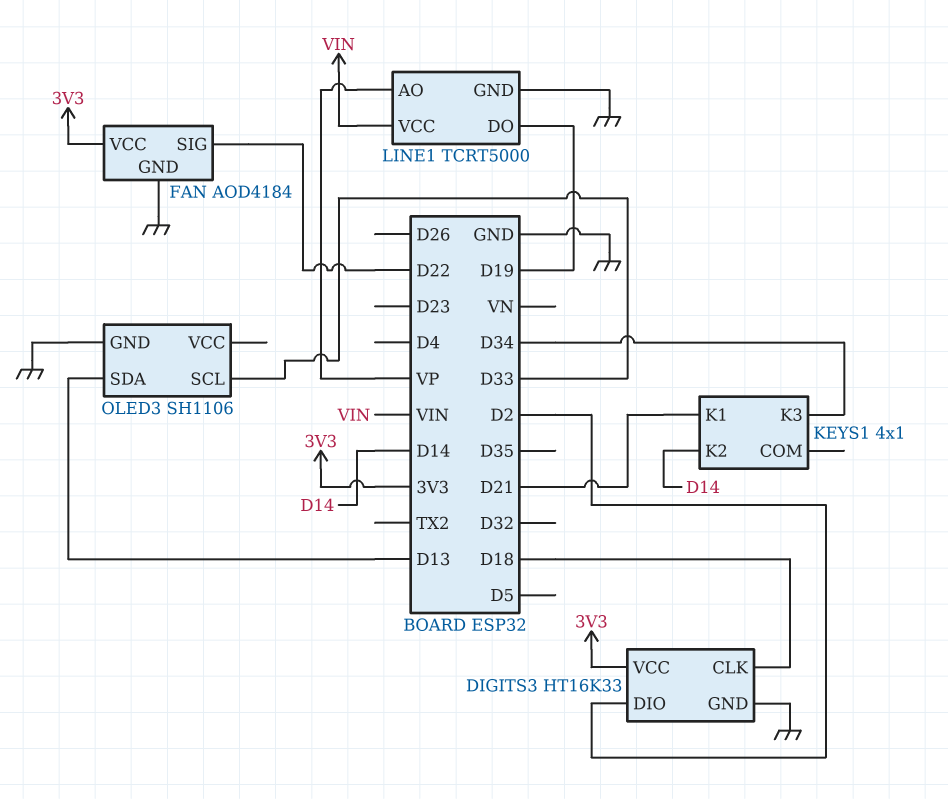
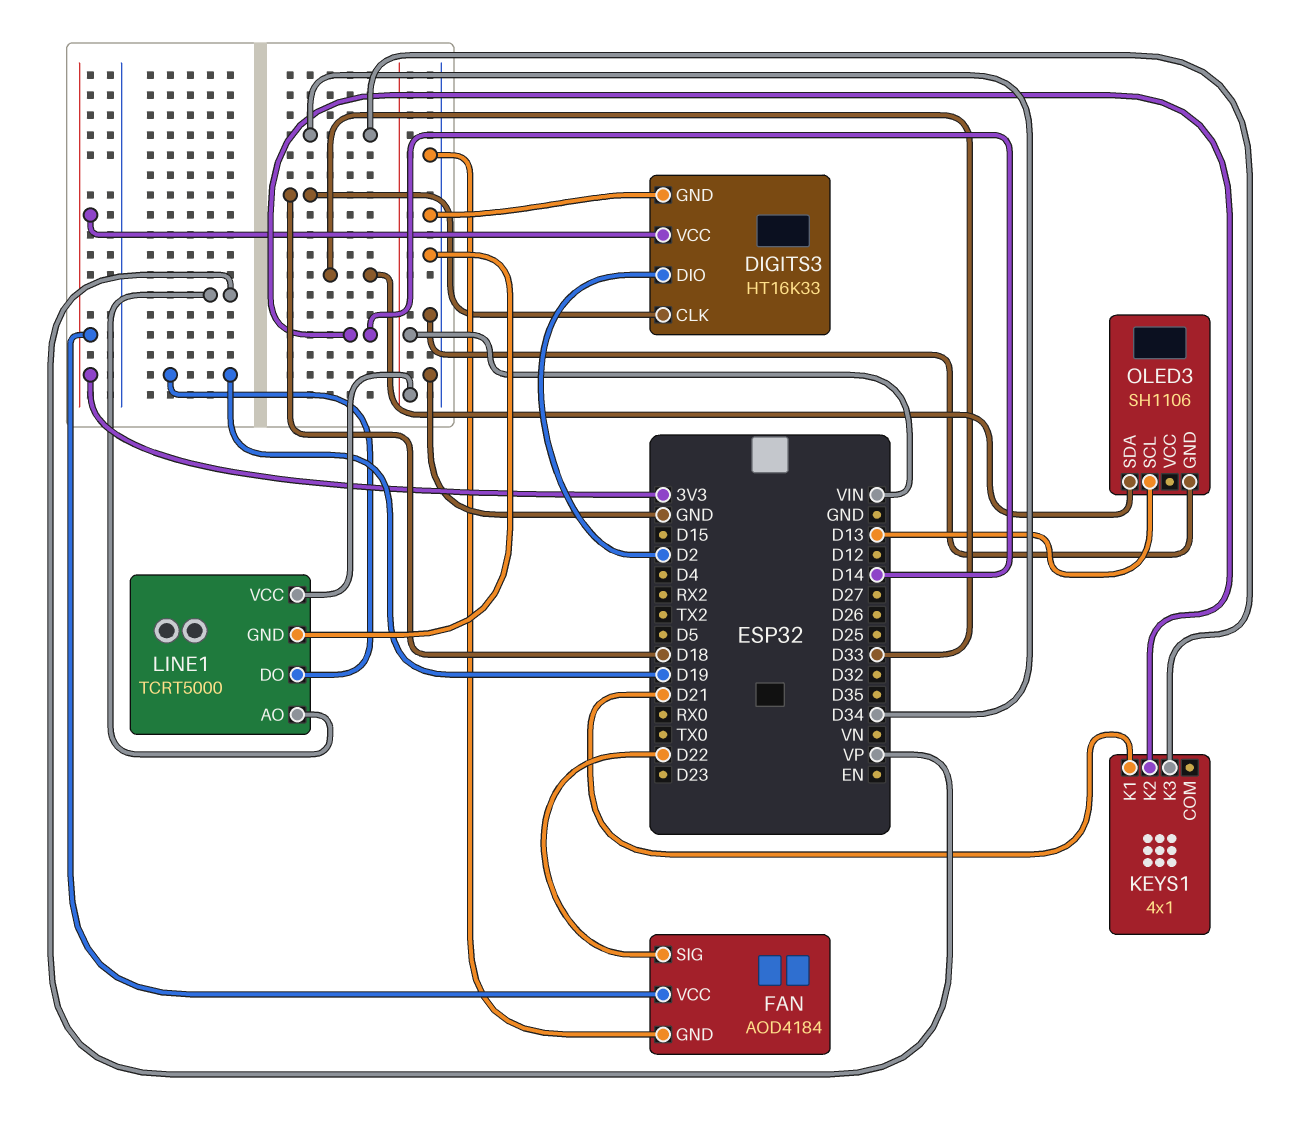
OLED3 pin SCL: D33 -> D13
OLED3 pin SDA: D13 -> D33

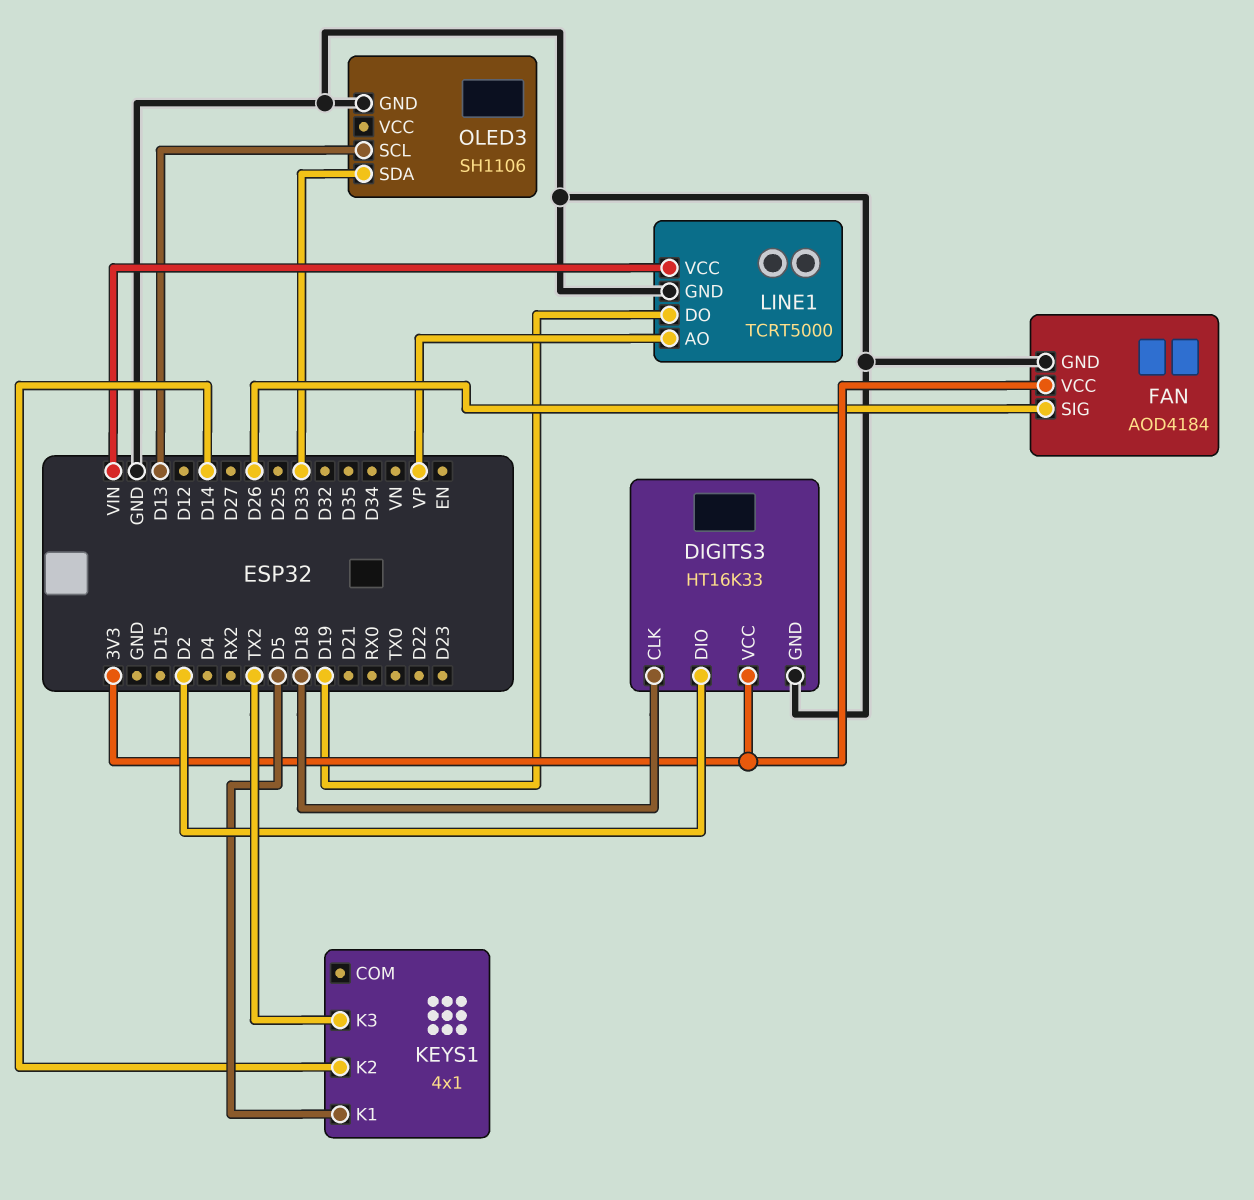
FAN pin SIG: D22 -> D26
KEYS1 pin K1: D21 -> D5
KEYS1 pin K3: D34 -> TX2

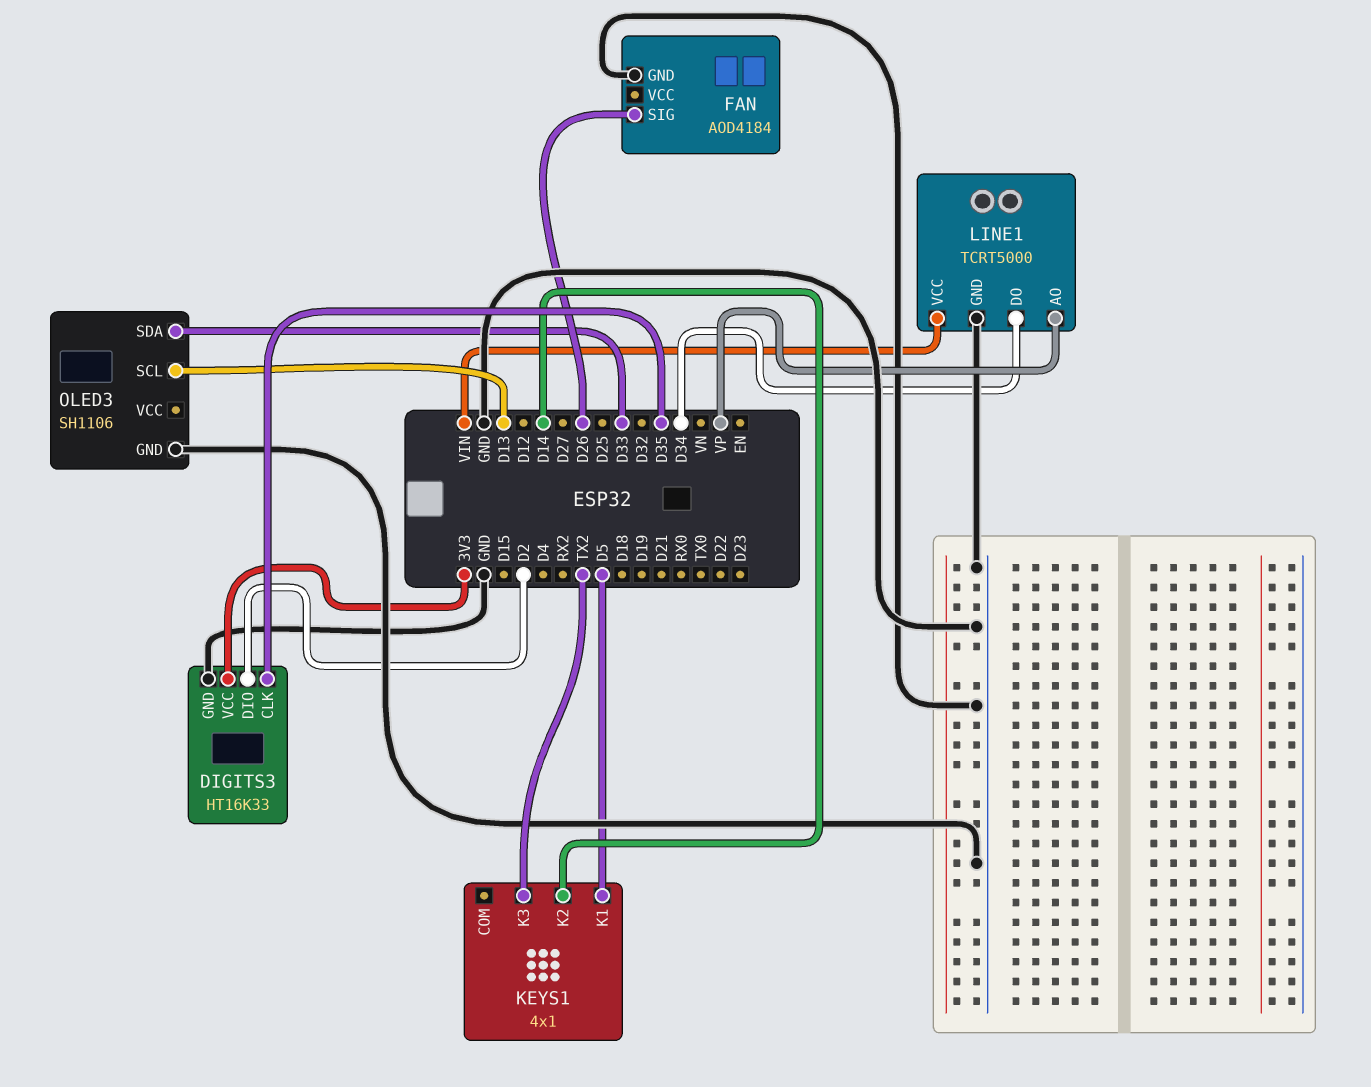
DIGITS3 pin CLK: D18 -> D35
FAN pin VCC: 3V3 -> none
LINE1 pin DO: D19 -> D34

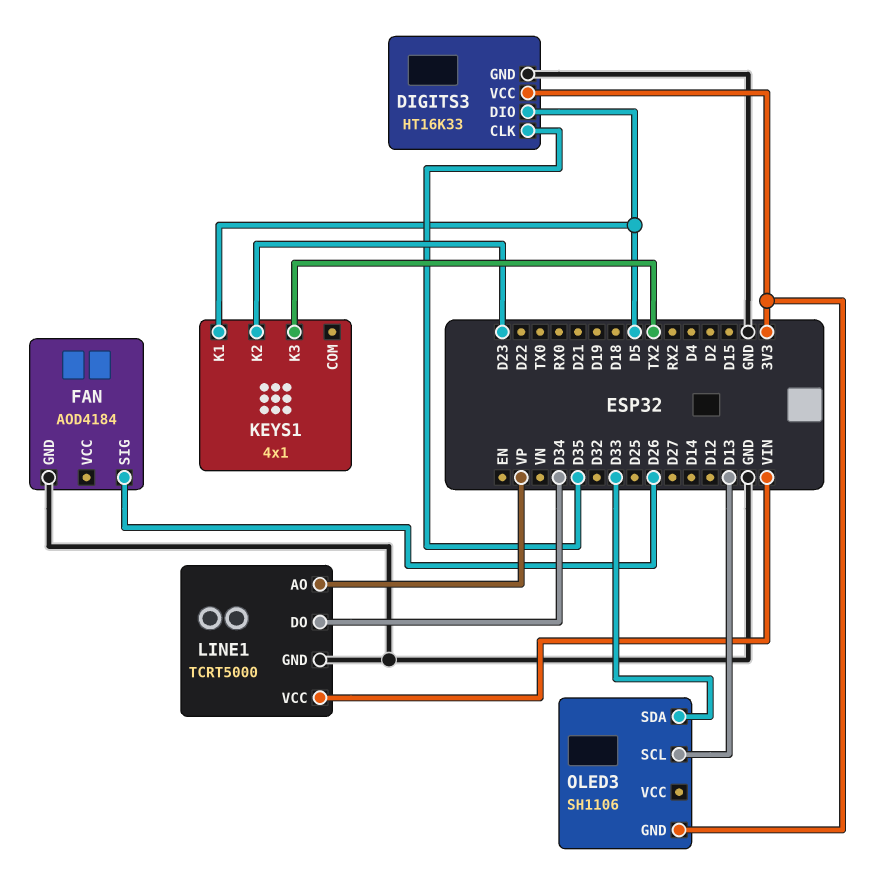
DIGITS3 pin DIO: D2 -> D5
KEYS1 pin K2: D14 -> D23
OLED3 pin GND: GND -> 3V3

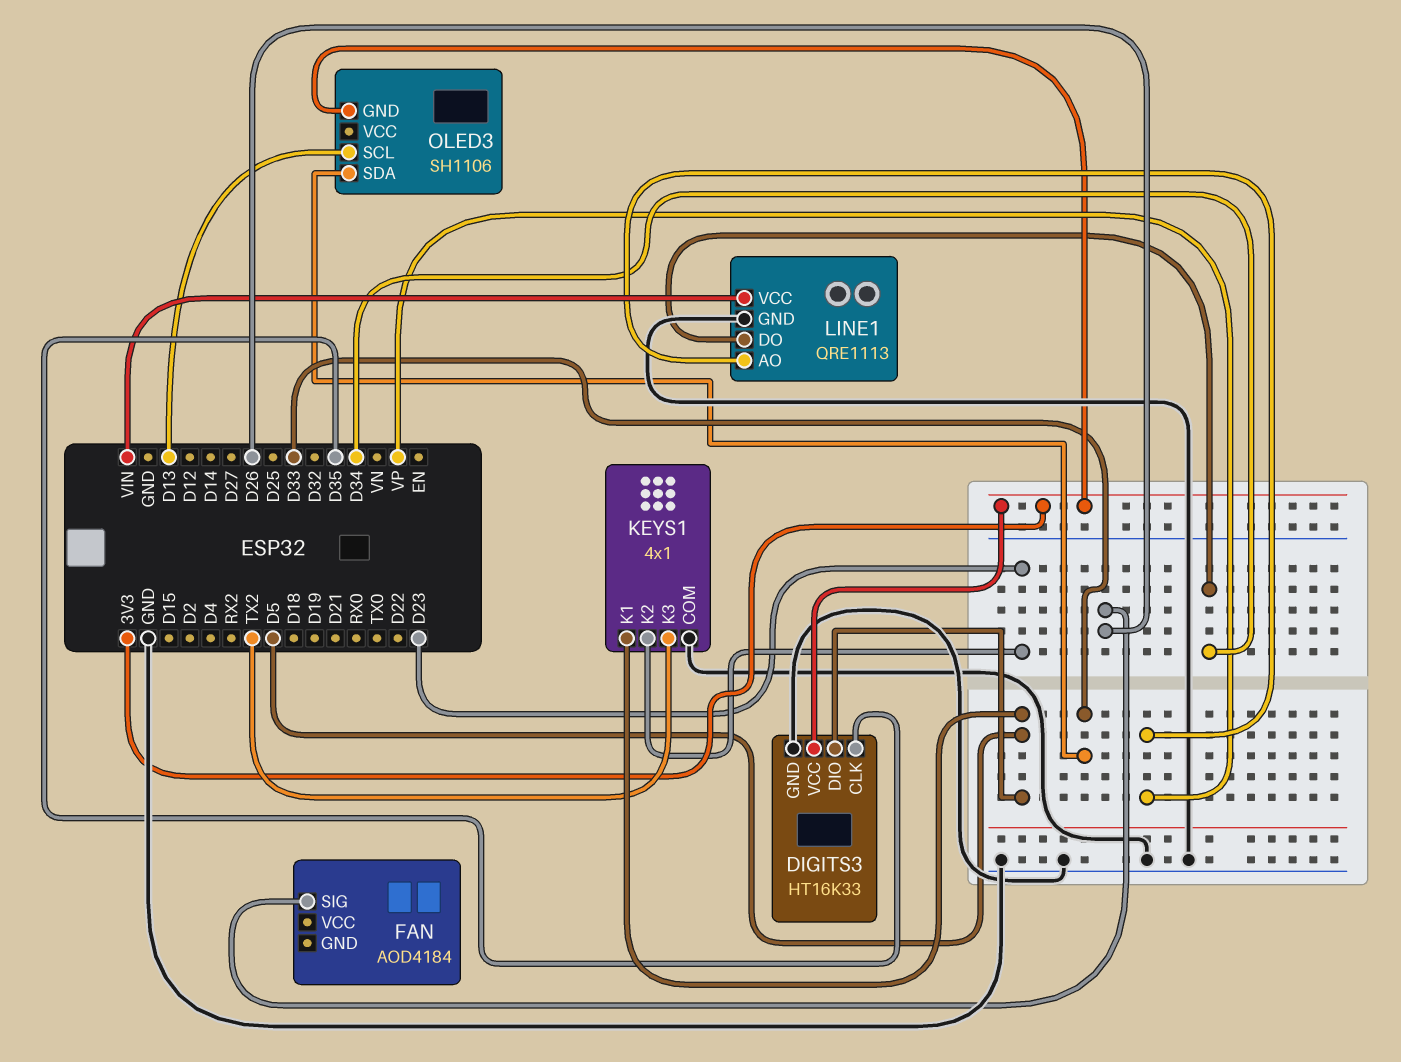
FAN pin GND: GND -> none
KEYS1 pin COM: none -> GND
LINE1: TCRT5000 -> QRE1113

